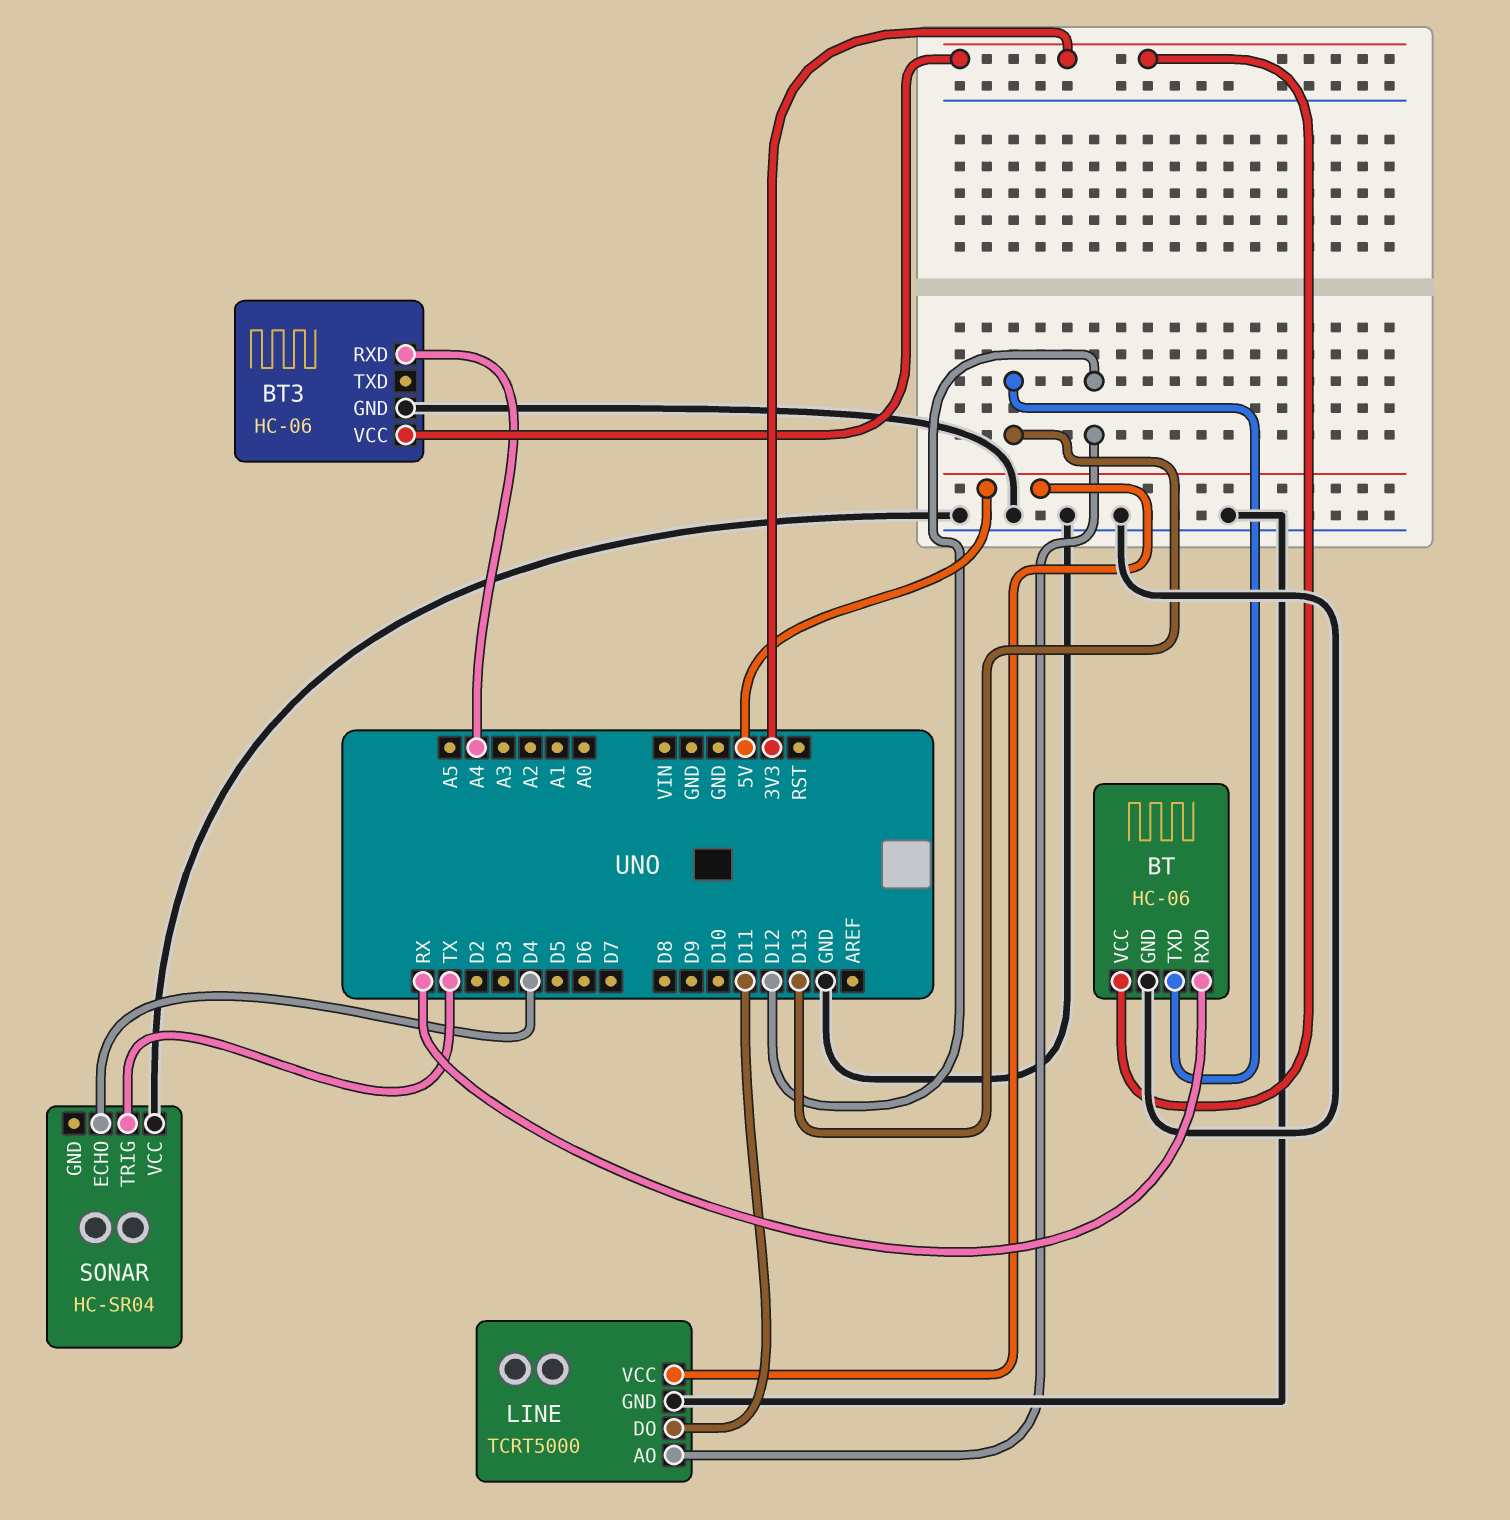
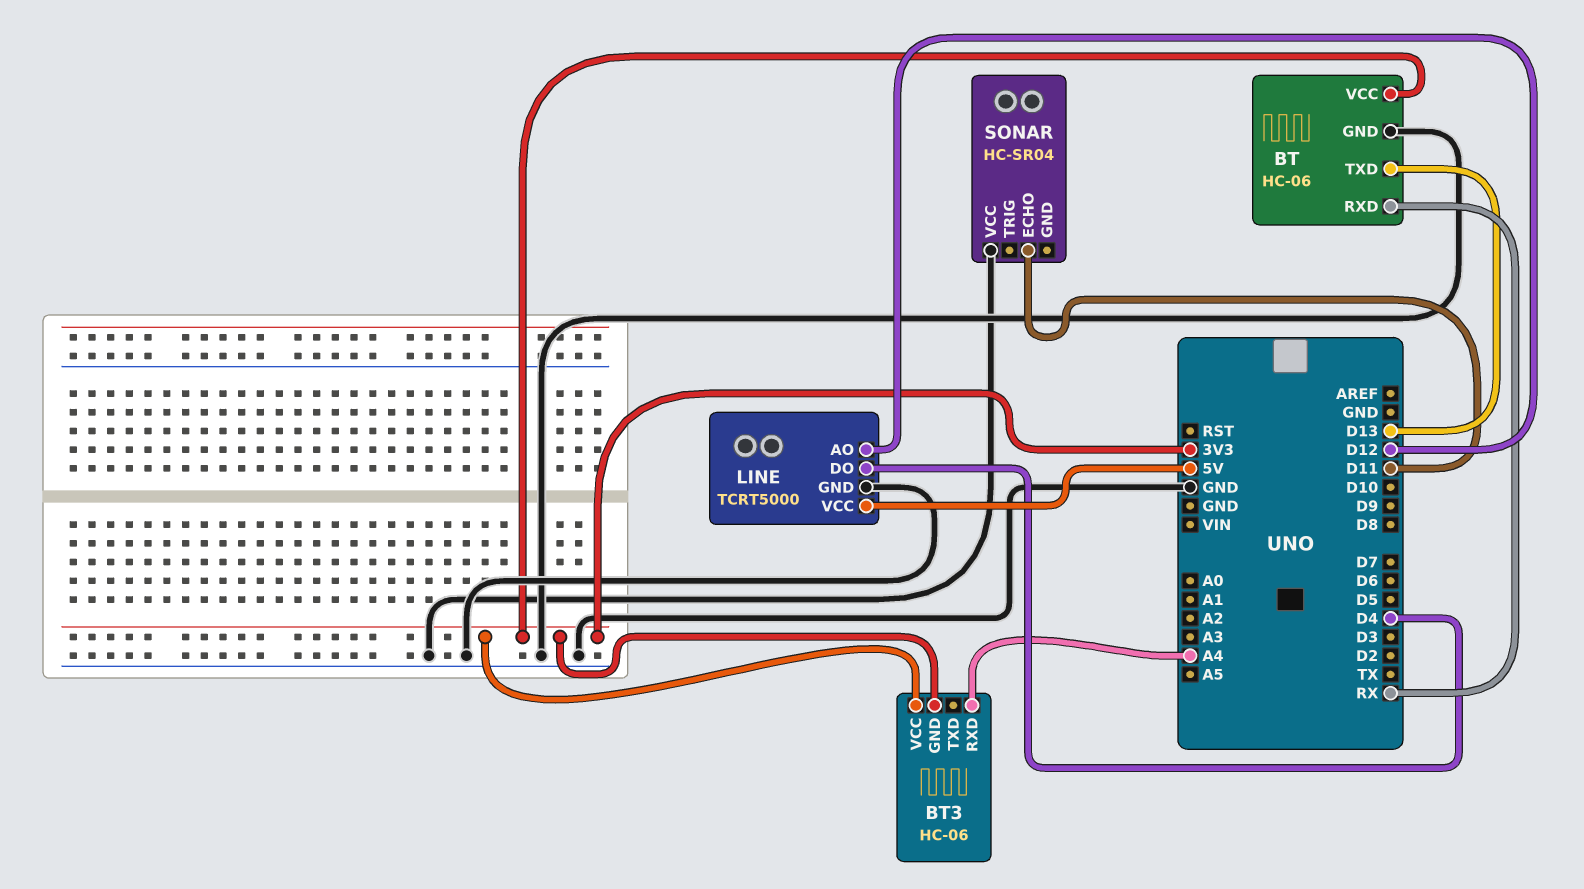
BT3 pin GND: GND -> 3V3
LINE pin DO: D11 -> D4
SONAR pin ECHO: D4 -> D11
SONAR pin TRIG: TX -> none

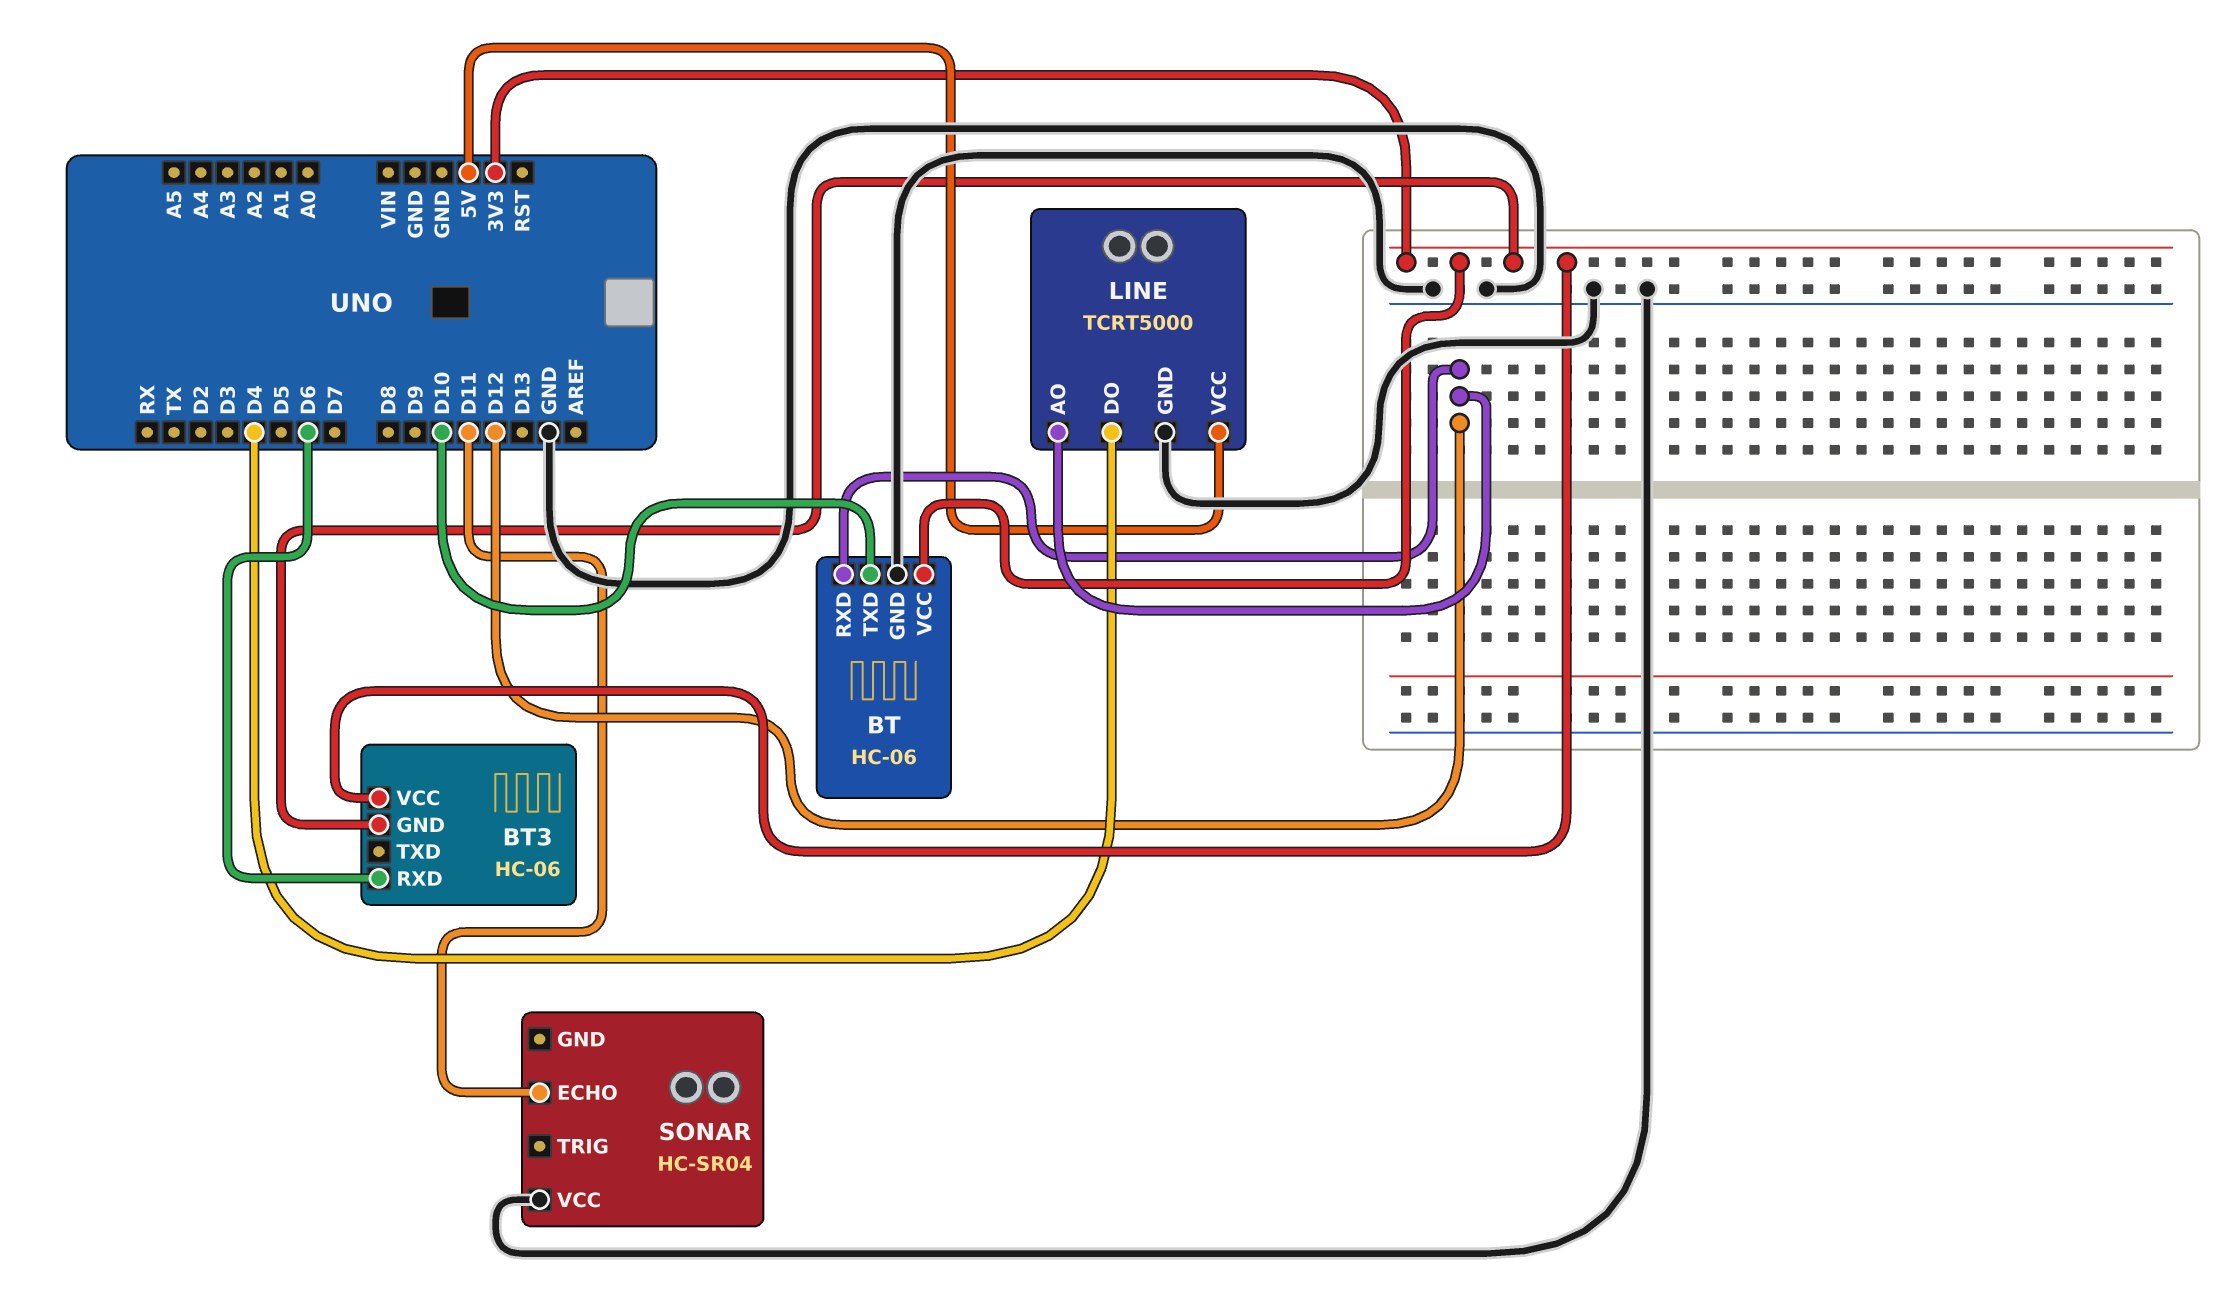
BT pin RXD: RX -> D12
BT pin TXD: D13 -> D10
BT3 pin RXD: A4 -> D6

